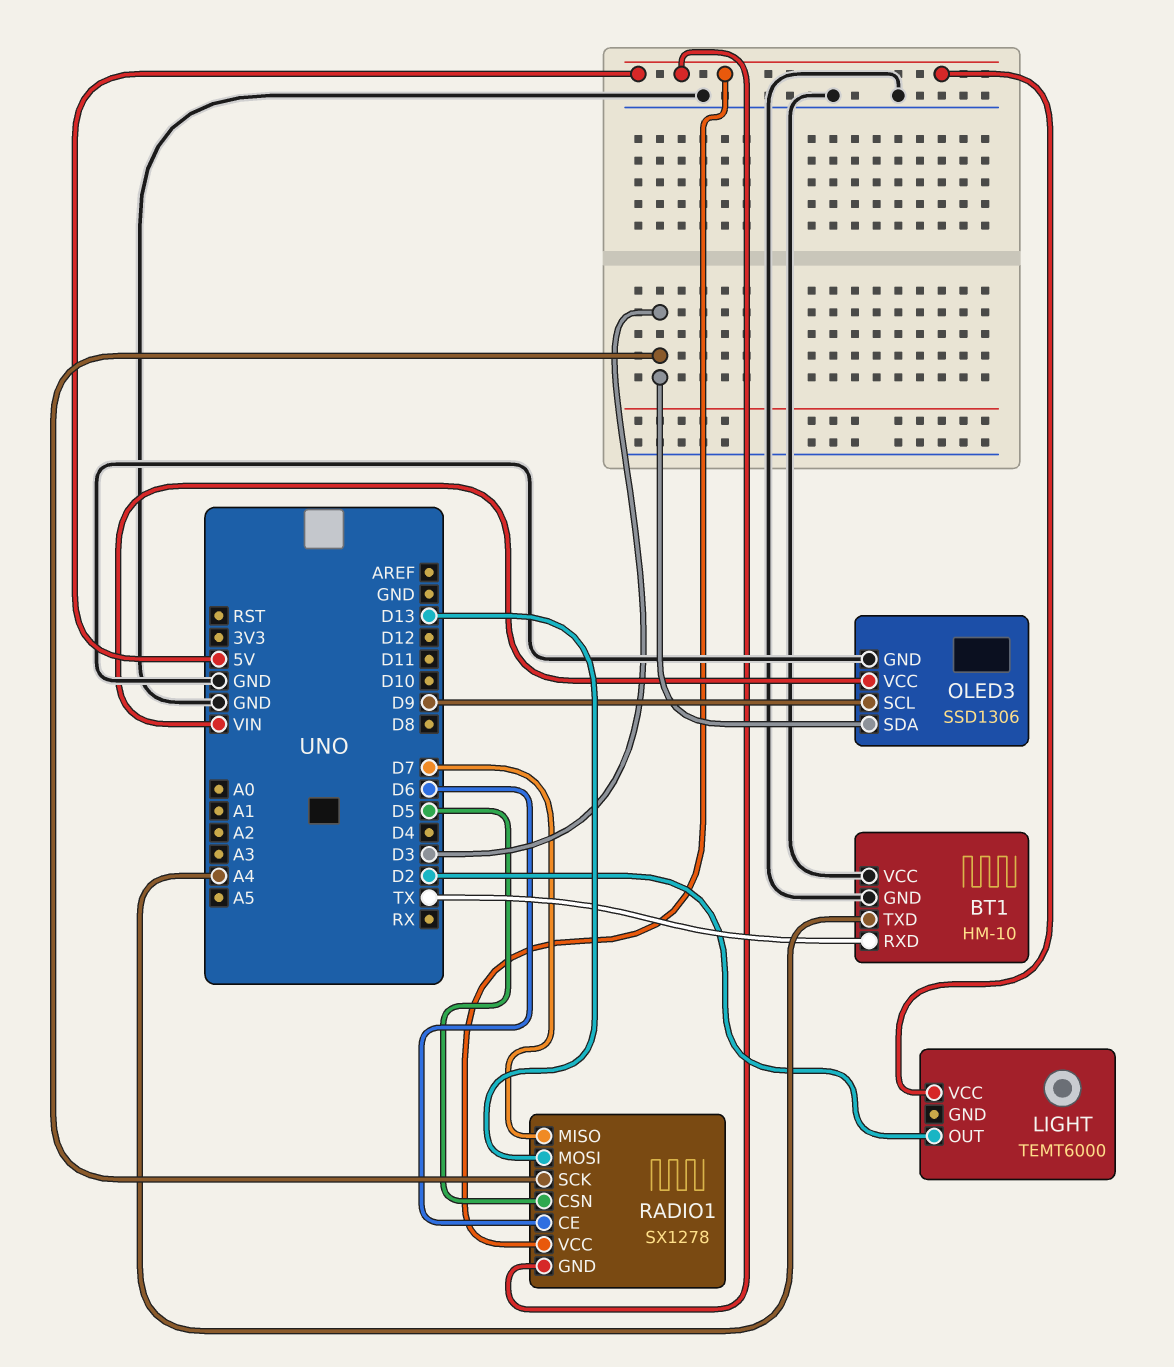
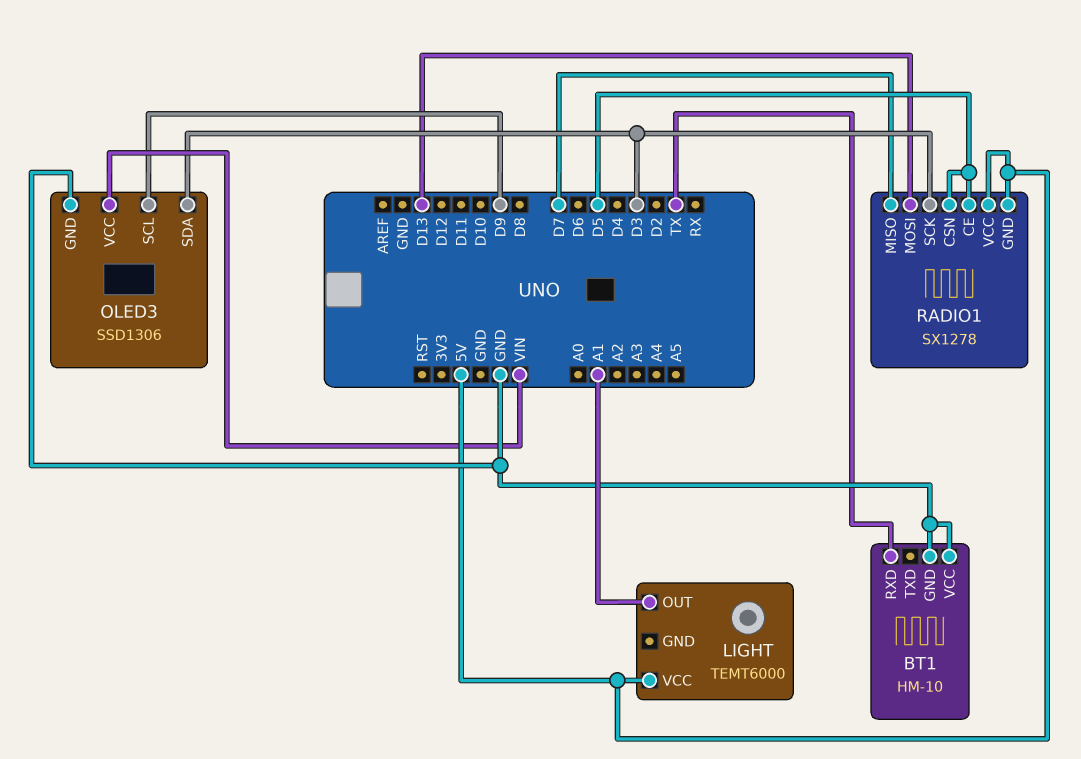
BT1 pin TXD: A4 -> none
LIGHT pin OUT: D2 -> A1
RADIO1 pin CE: D6 -> D5

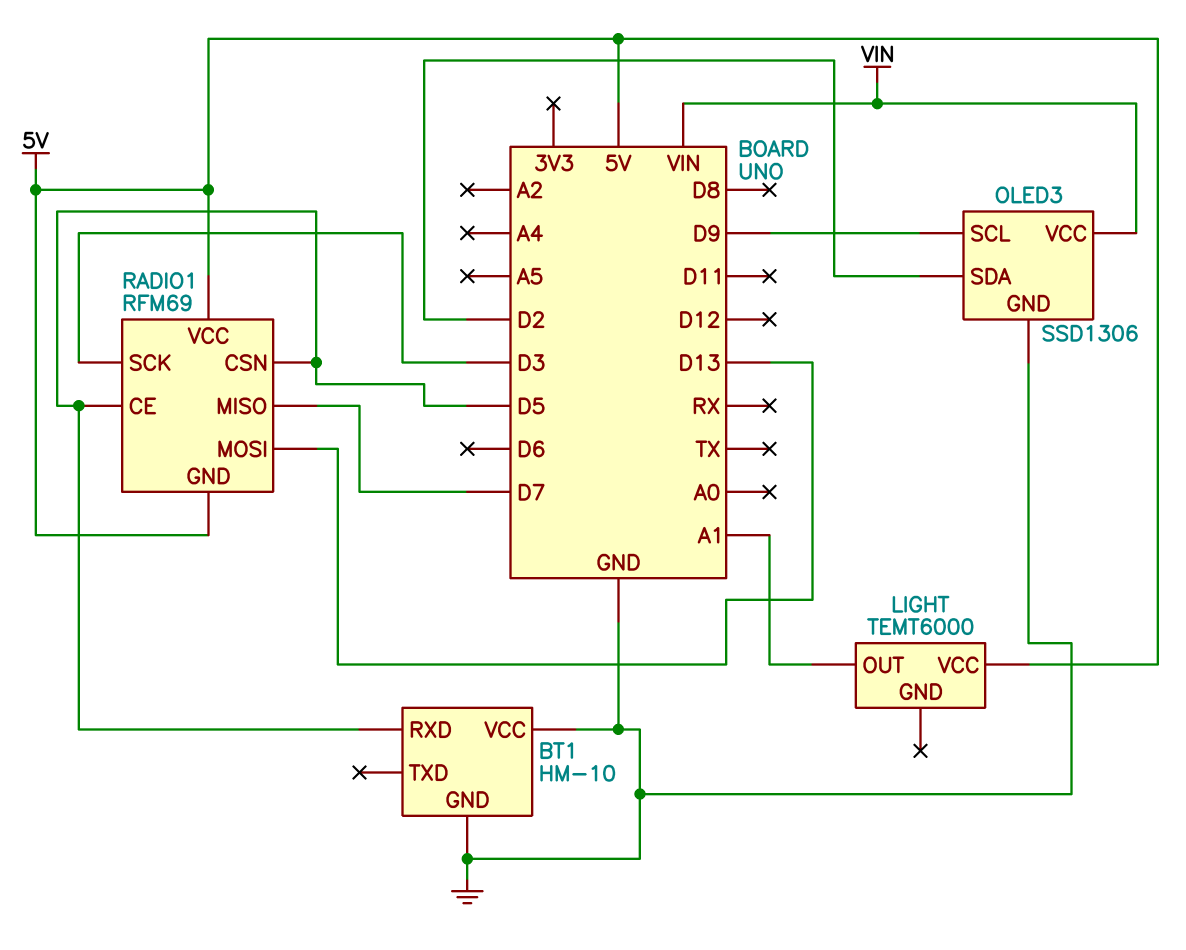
BT1 pin RXD: TX -> D5
OLED3 pin SDA: D3 -> D2
RADIO1: SX1278 -> RFM69

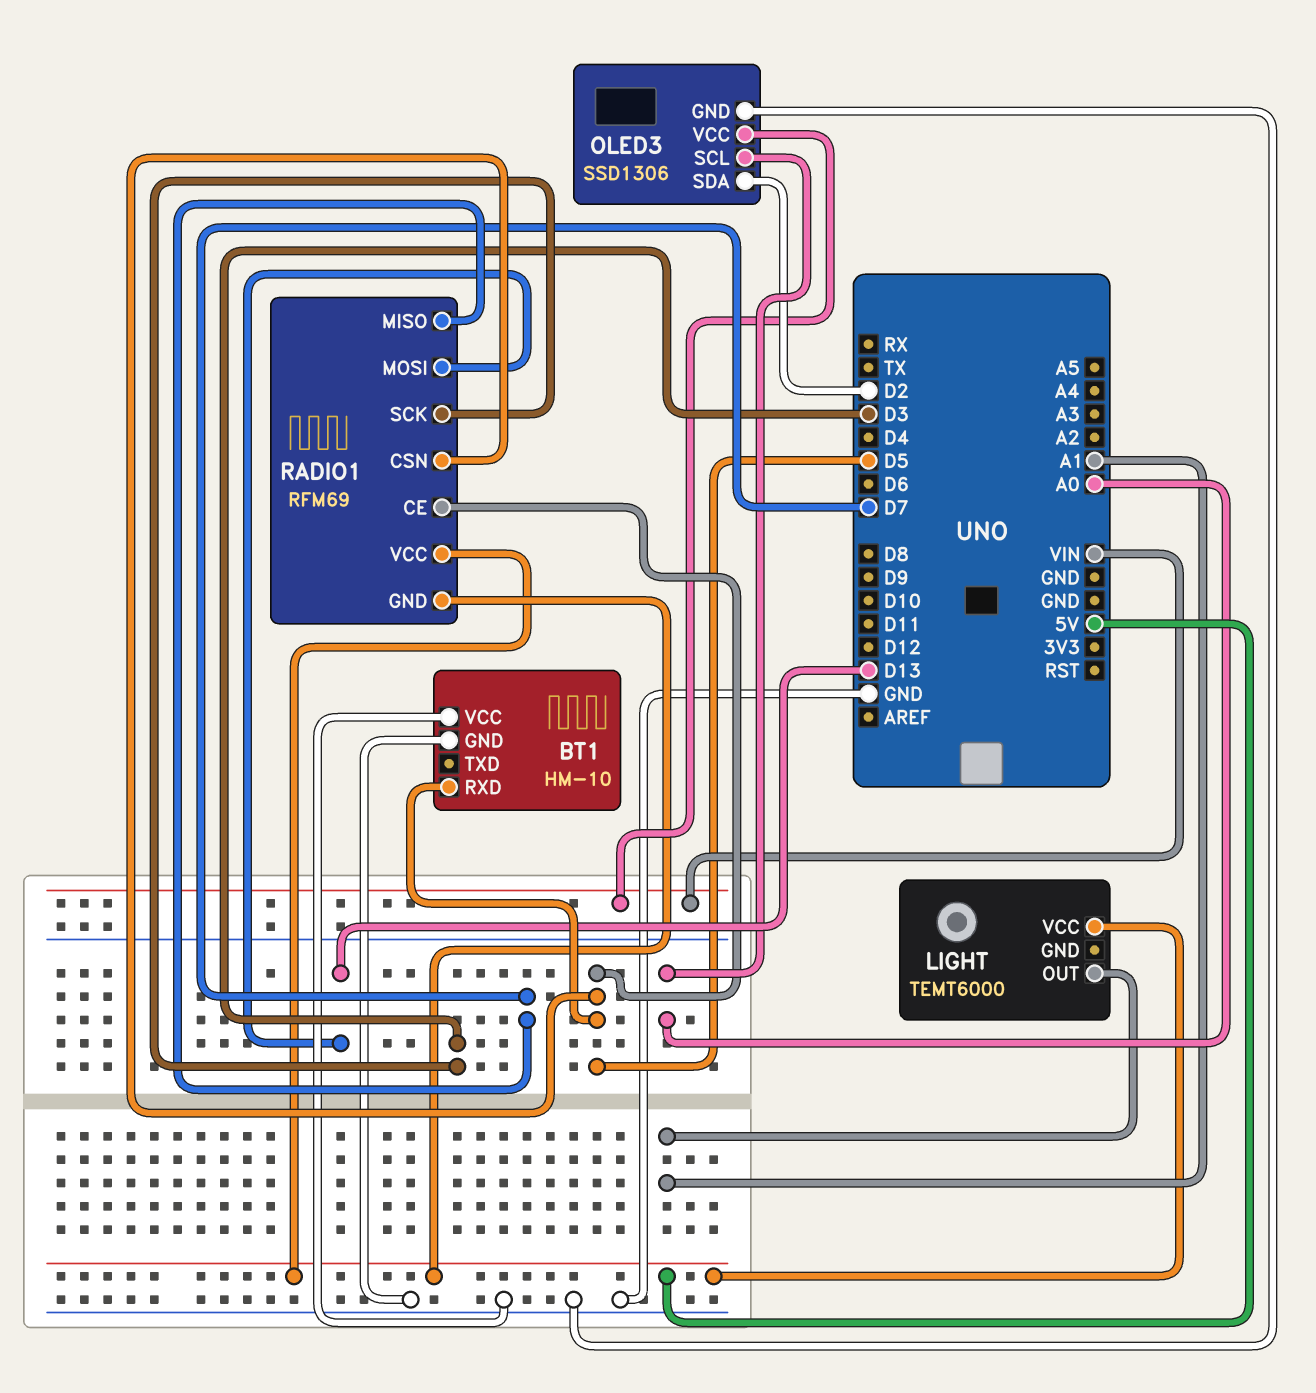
OLED3 pin SCL: D9 -> A0

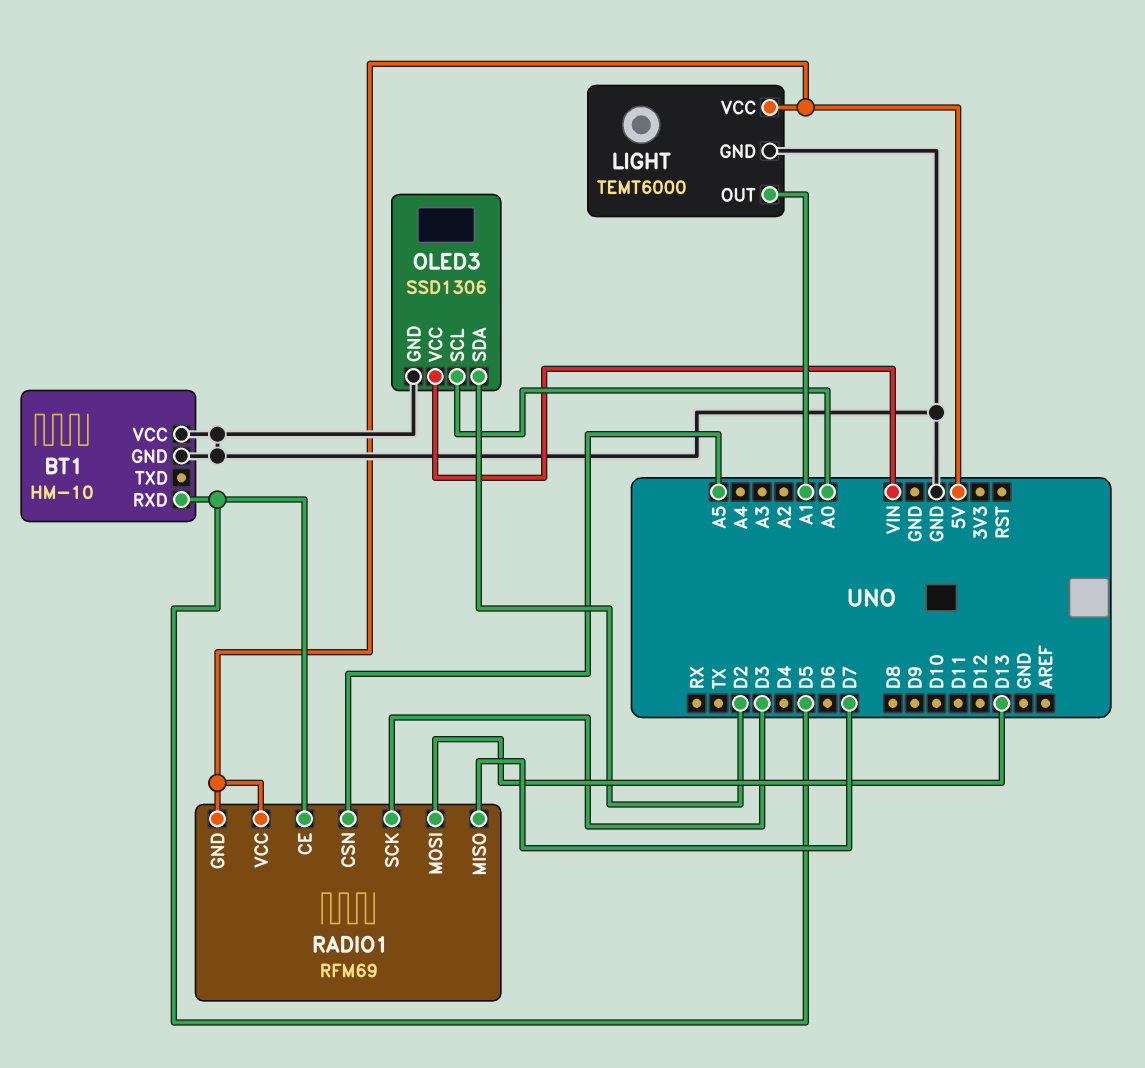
LIGHT pin GND: none -> GND
RADIO1 pin CSN: D5 -> A5

